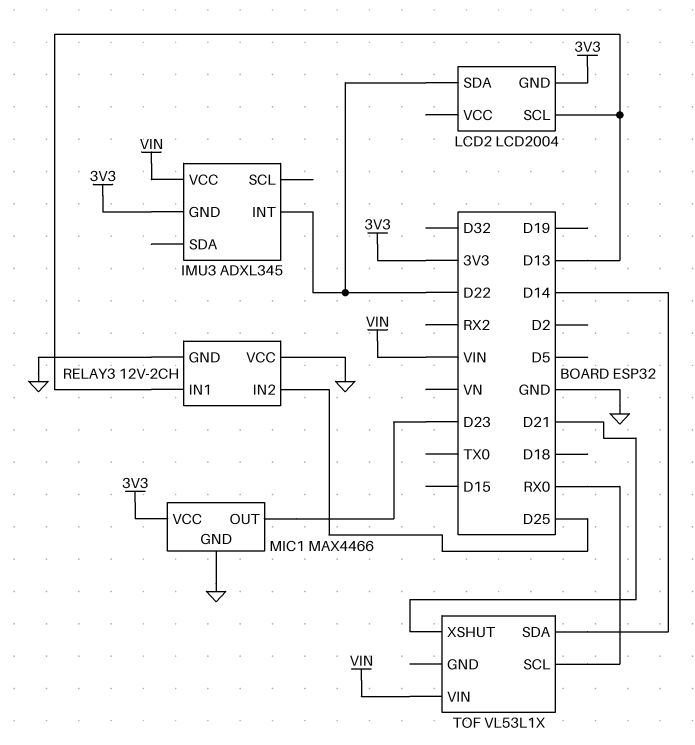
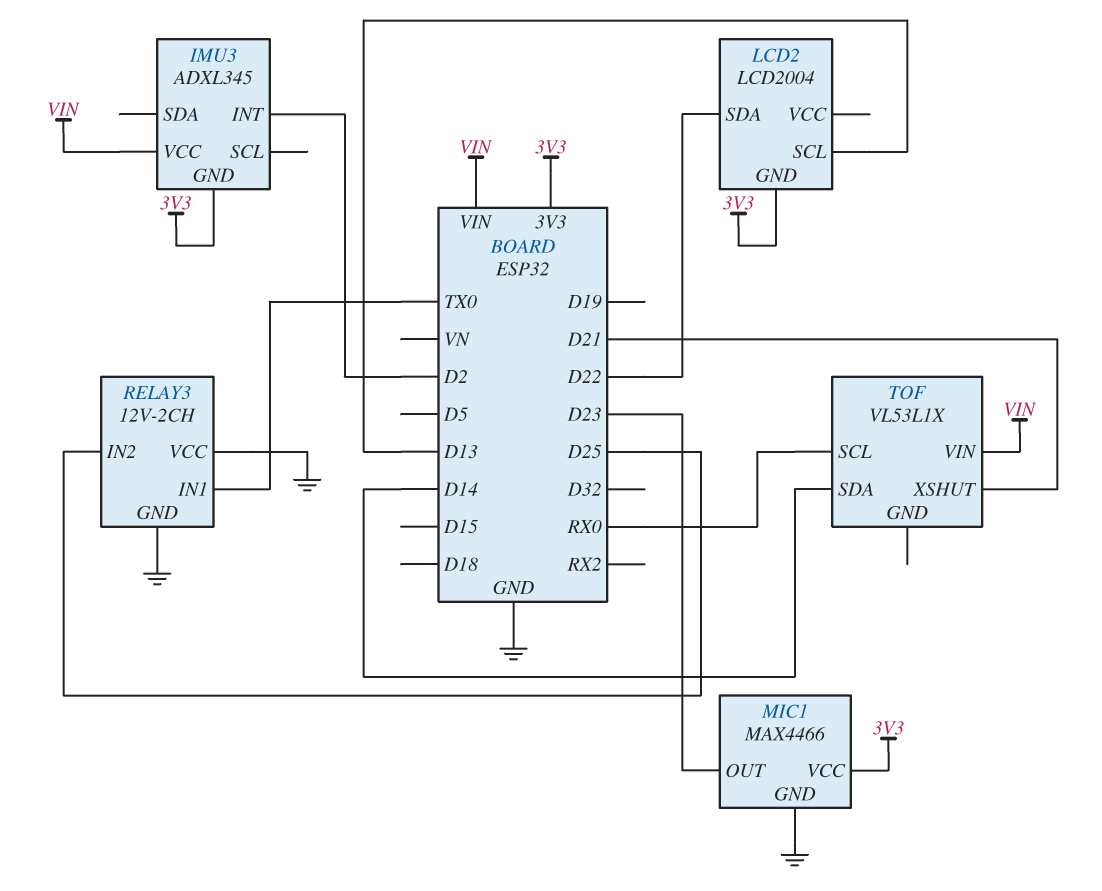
IMU3 pin INT: D22 -> D2
RELAY3 pin IN1: D13 -> TX0

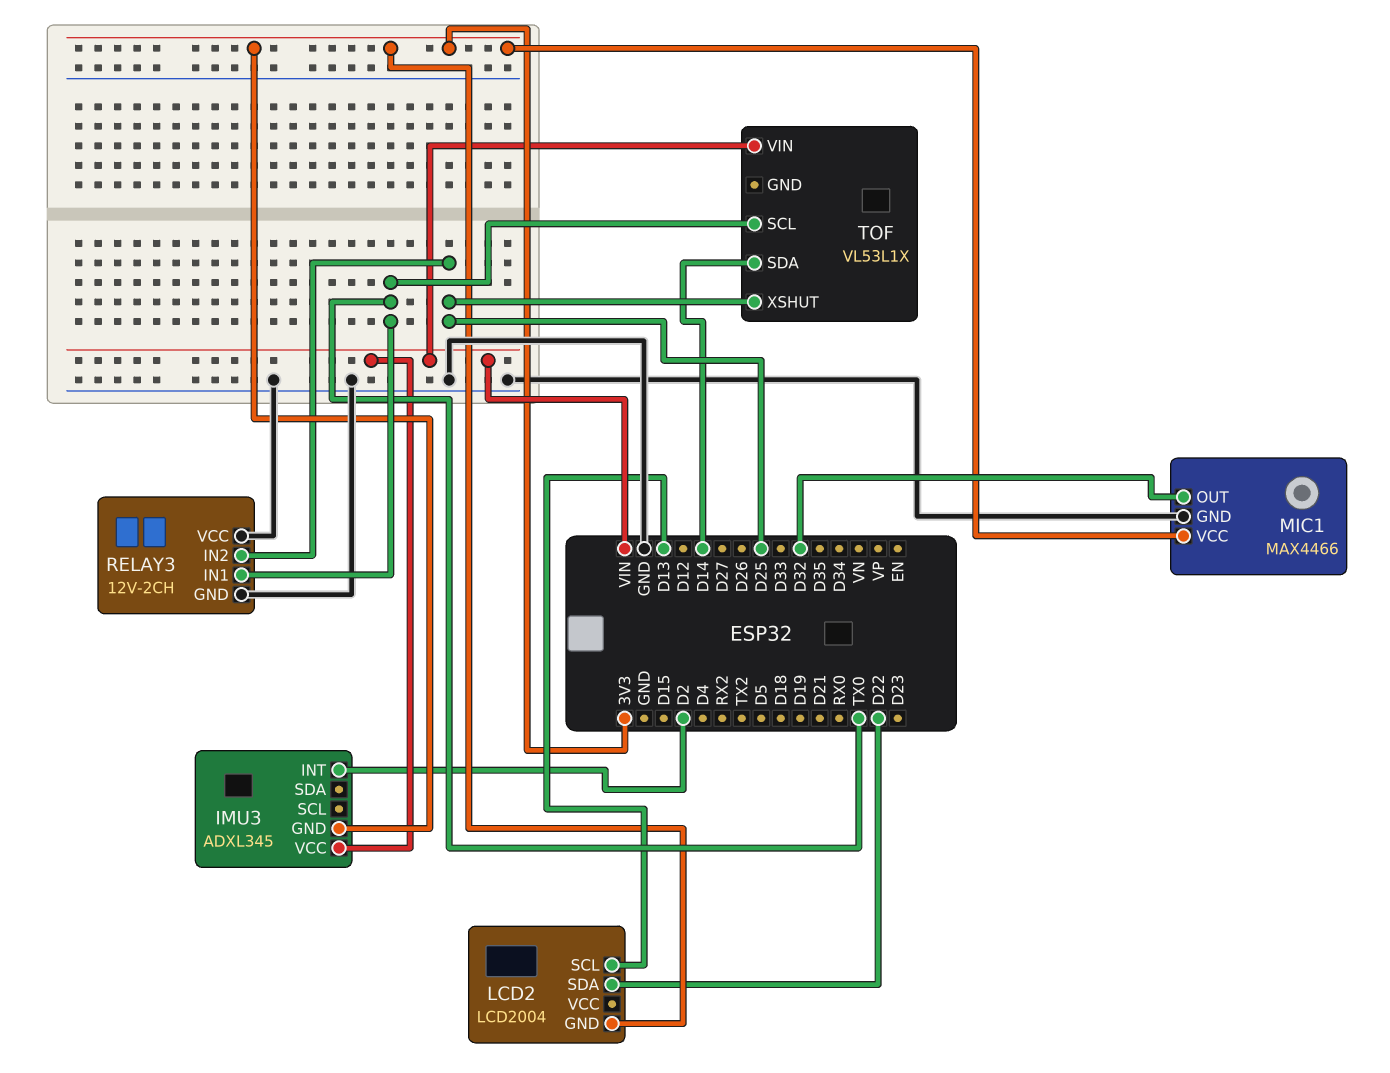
MIC1 pin OUT: D23 -> D32
TOF pin SCL: RX0 -> TX0
TOF pin XSHUT: D21 -> D25

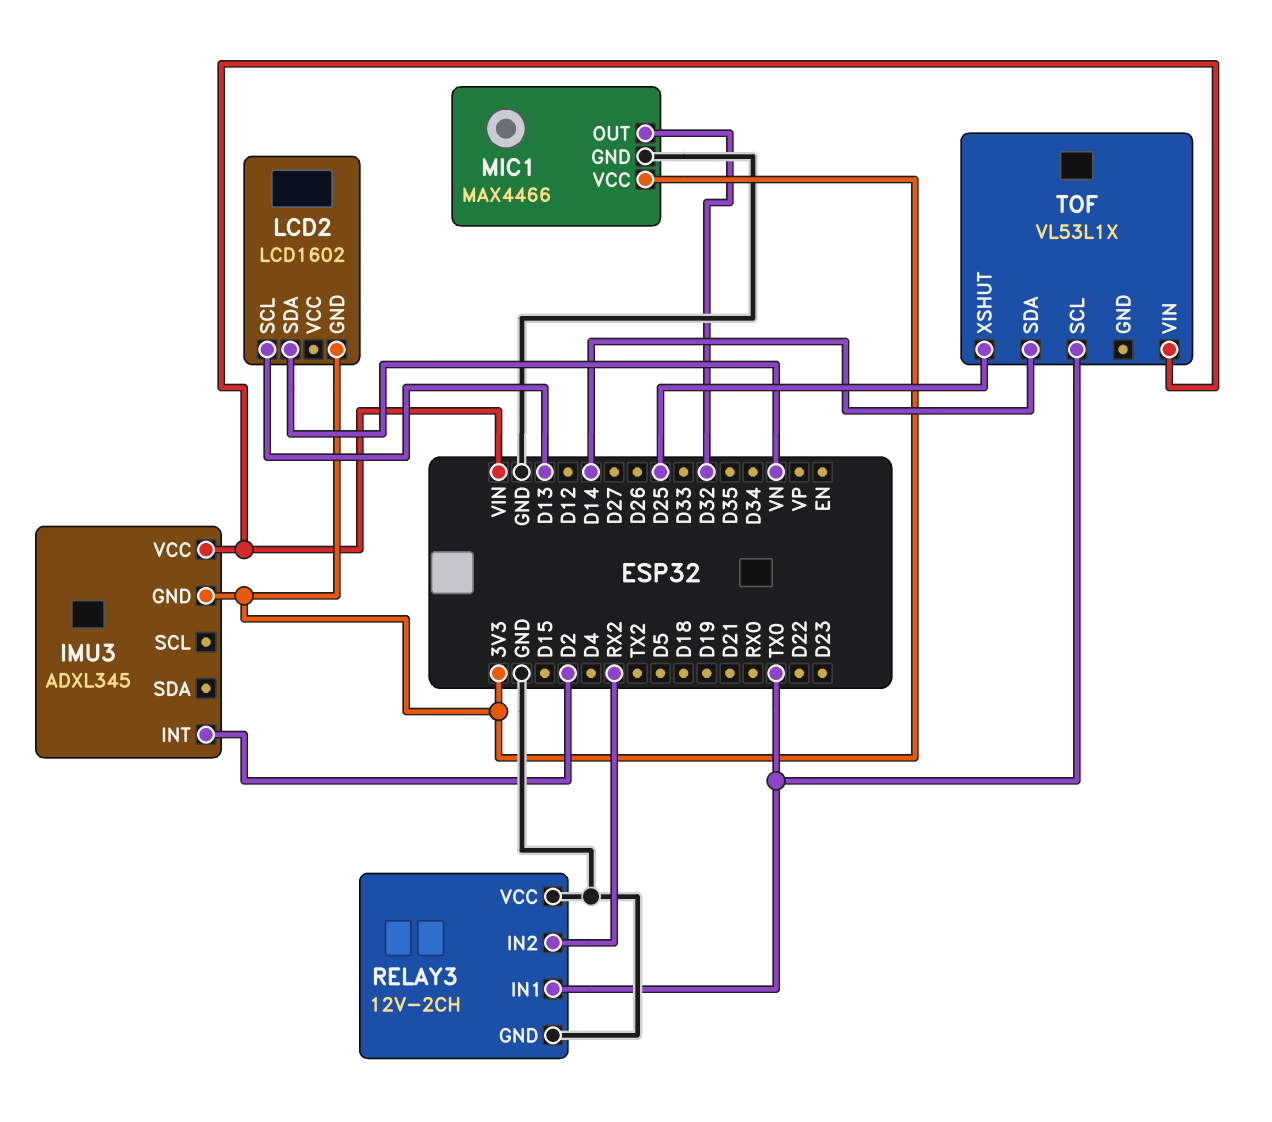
LCD2: LCD2004 -> LCD1602
LCD2 pin SDA: D22 -> VN
RELAY3 pin IN2: D25 -> RX2

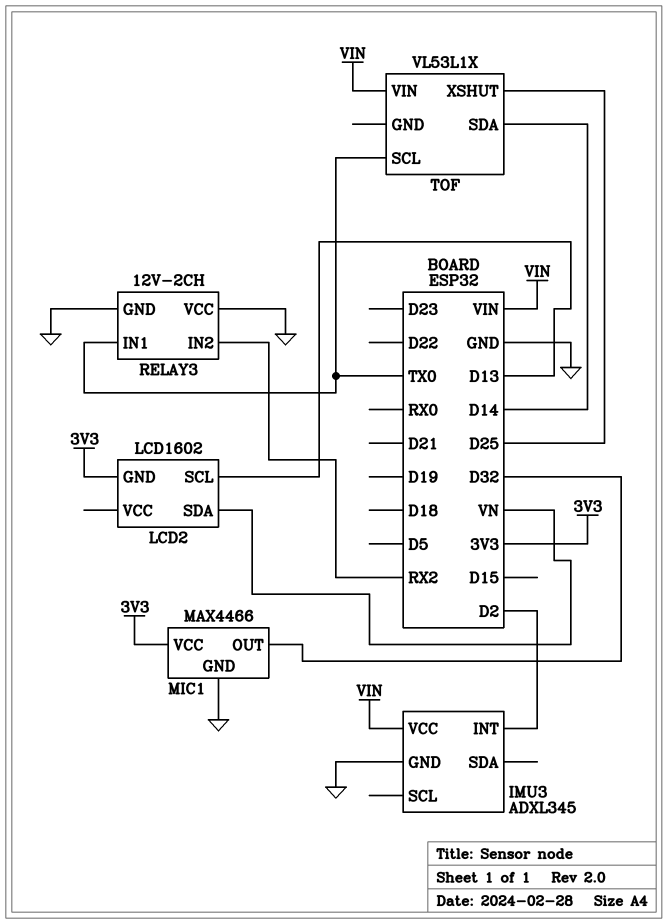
IMU3 pin GND: 3V3 -> GND

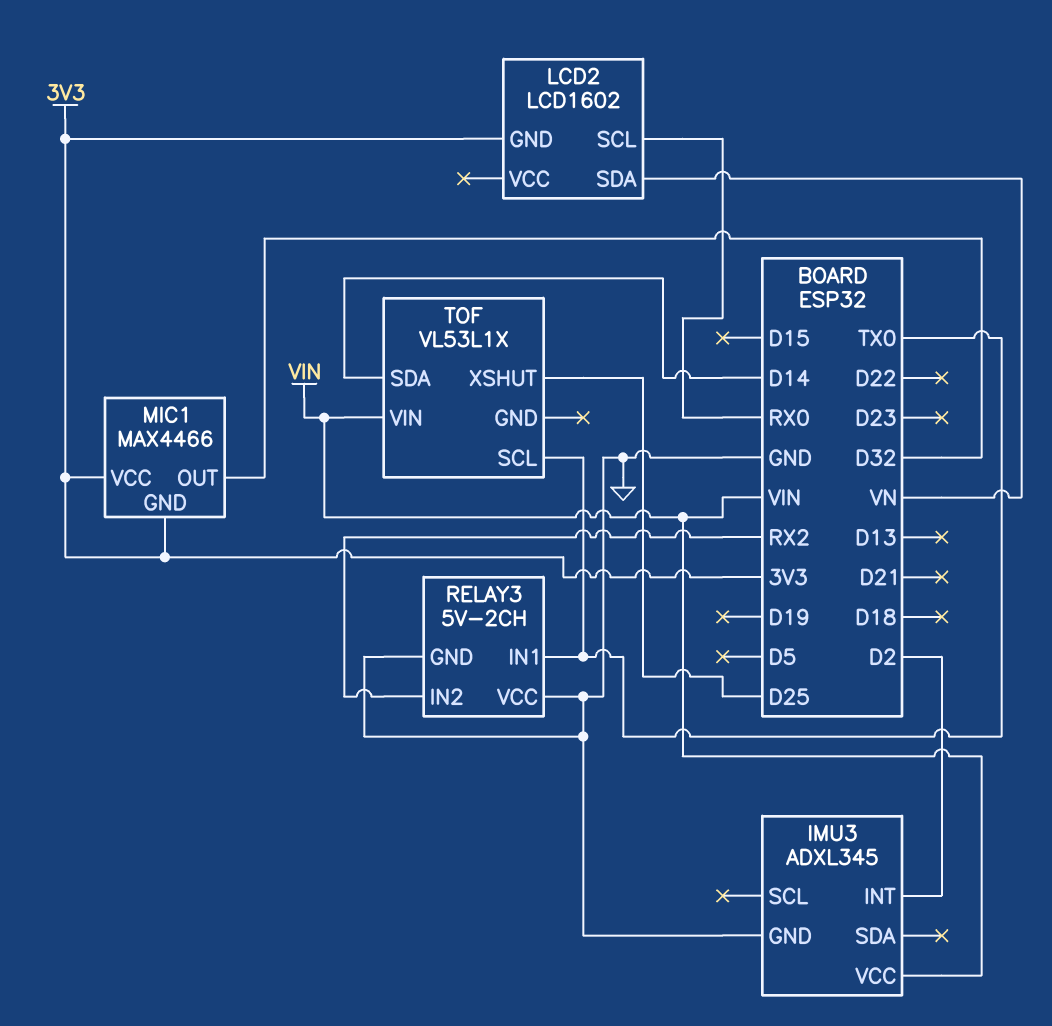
LCD2 pin SCL: D13 -> RX0
MIC1 pin GND: GND -> 3V3
RELAY3: 12V-2CH -> 5V-2CH

